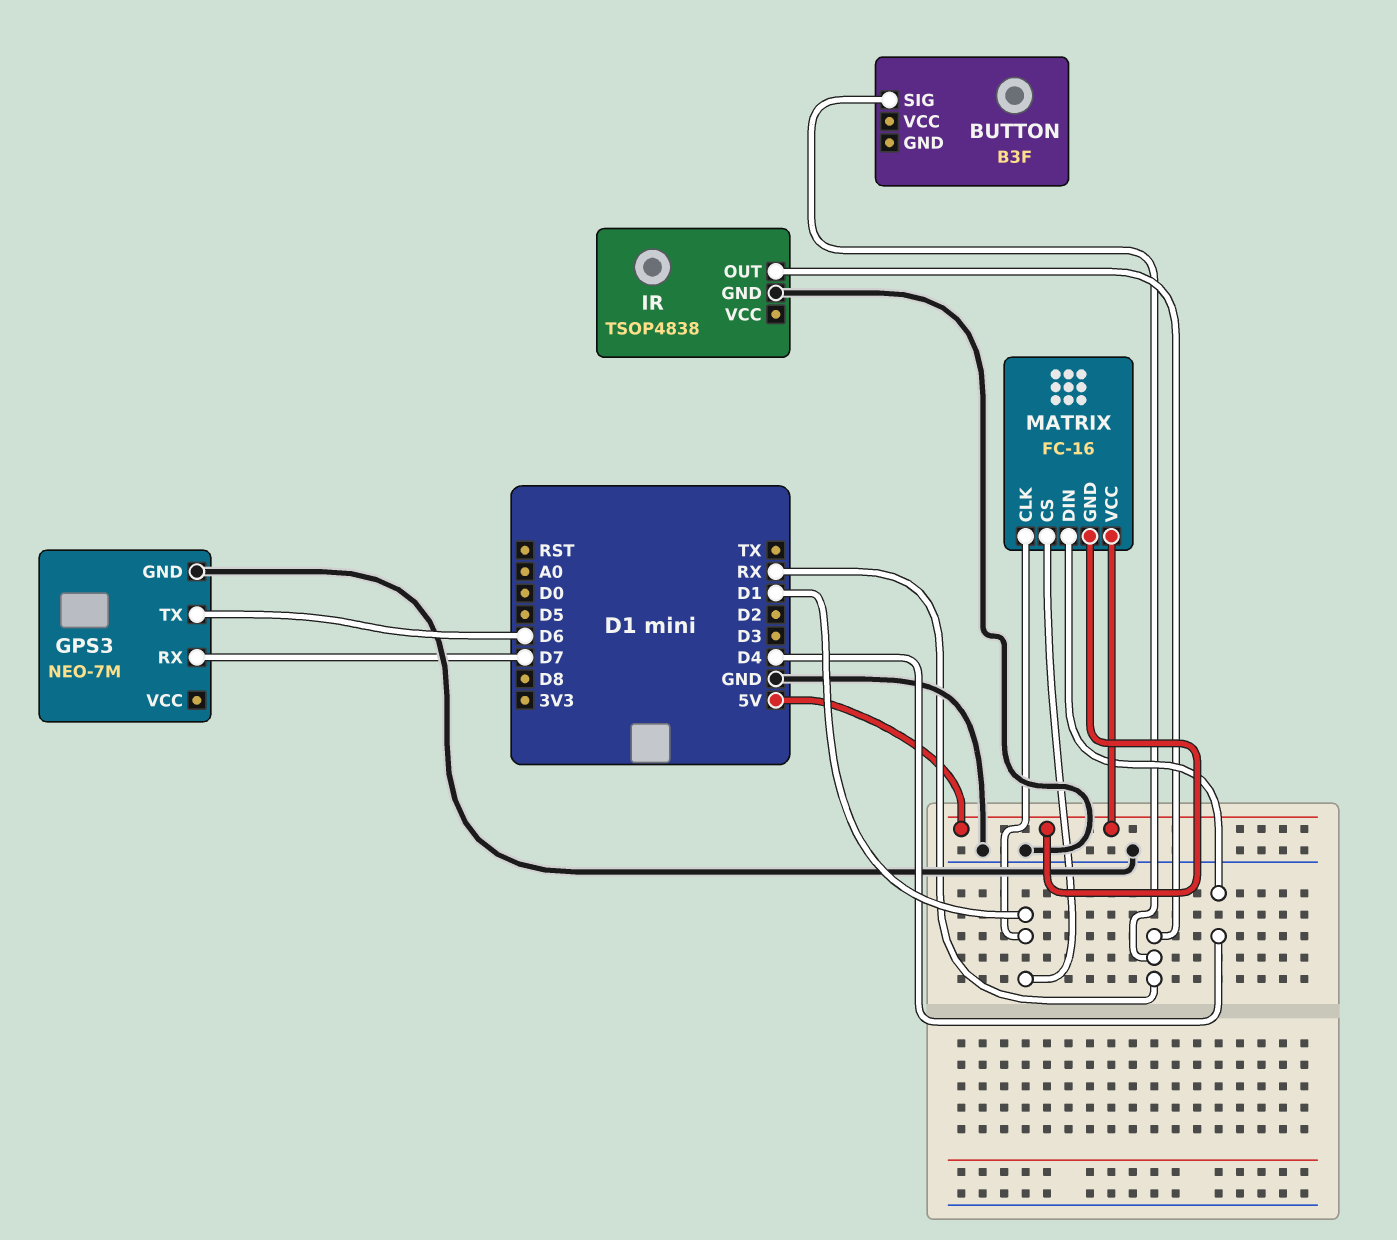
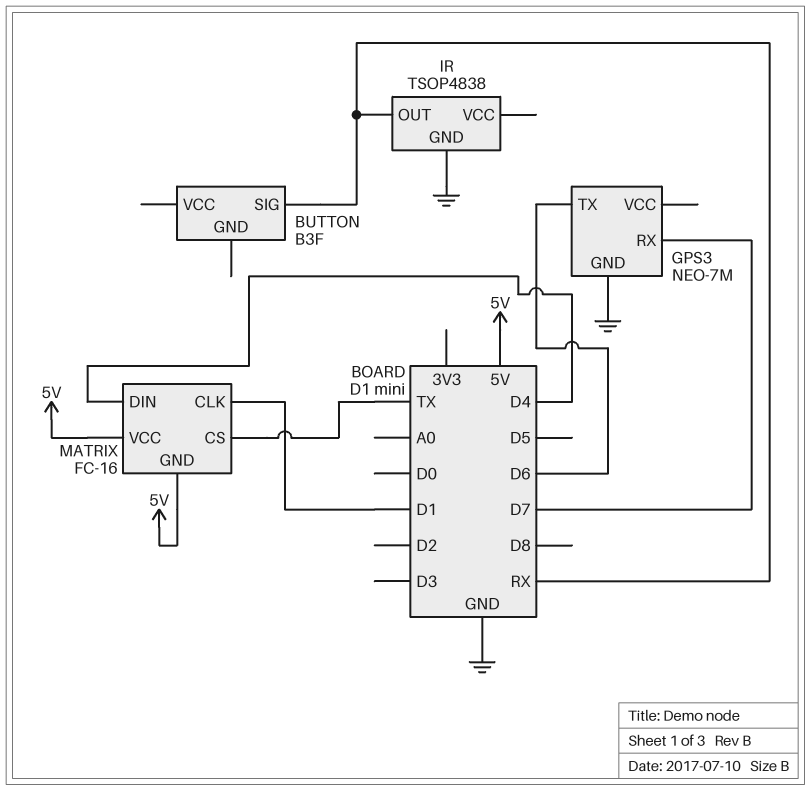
MATRIX pin CS: D1 -> TX

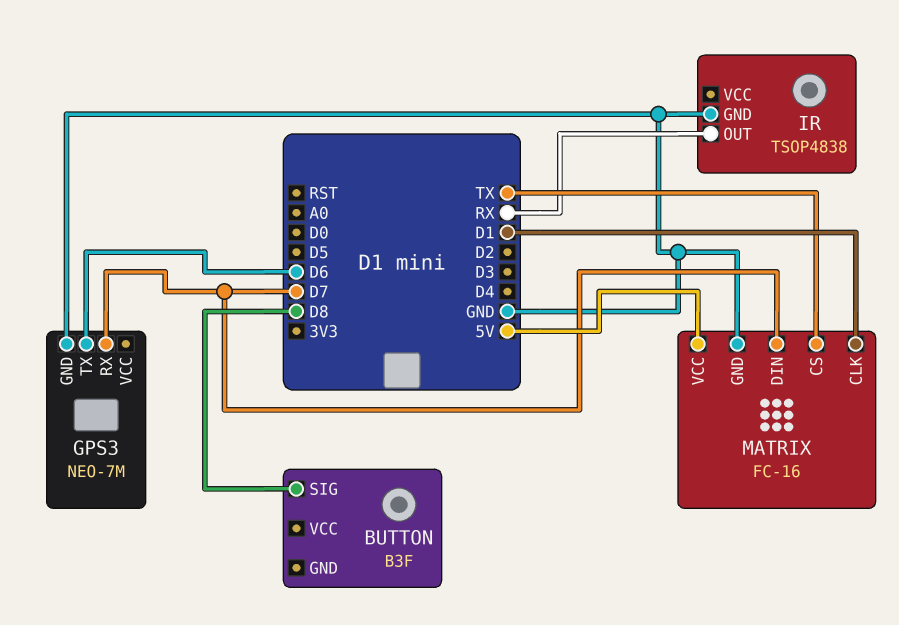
BUTTON pin SIG: RX -> D8
MATRIX pin DIN: D4 -> D7
MATRIX pin GND: 5V -> GND

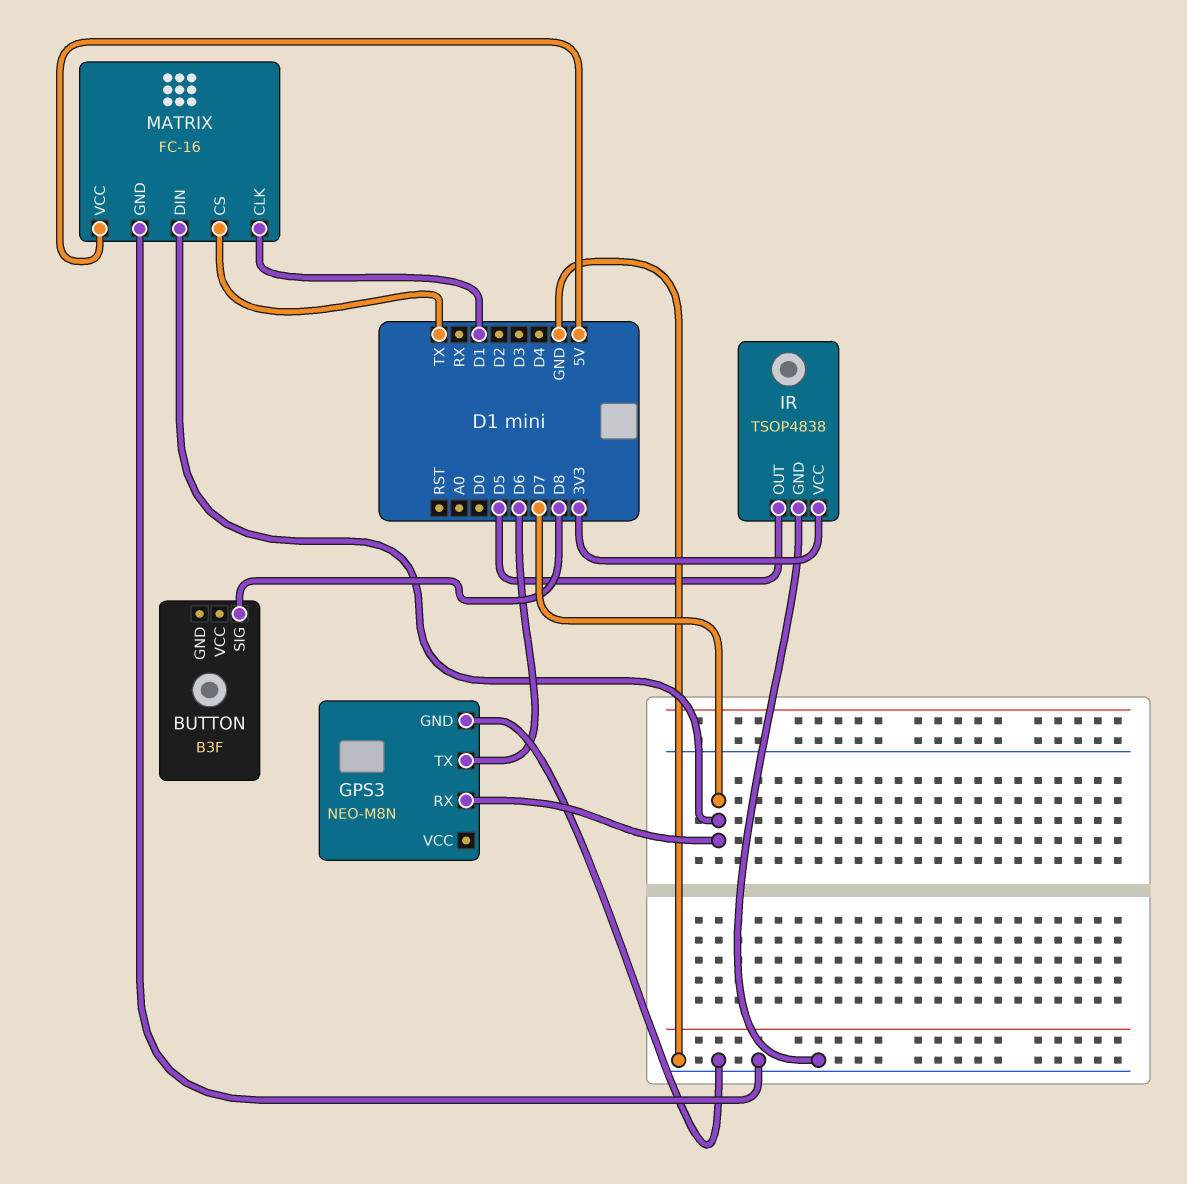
GPS3: NEO-7M -> NEO-M8N
IR pin OUT: RX -> D5
IR pin VCC: none -> 3V3

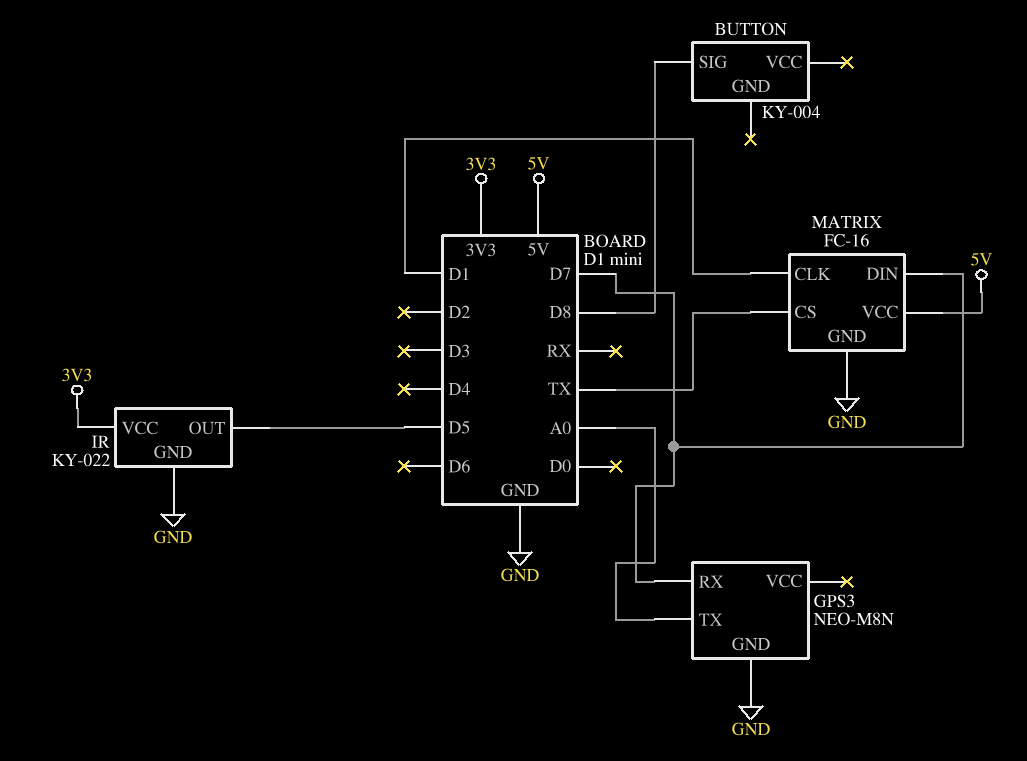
BUTTON: B3F -> KY-004
GPS3 pin TX: D6 -> A0
IR: TSOP4838 -> KY-022

